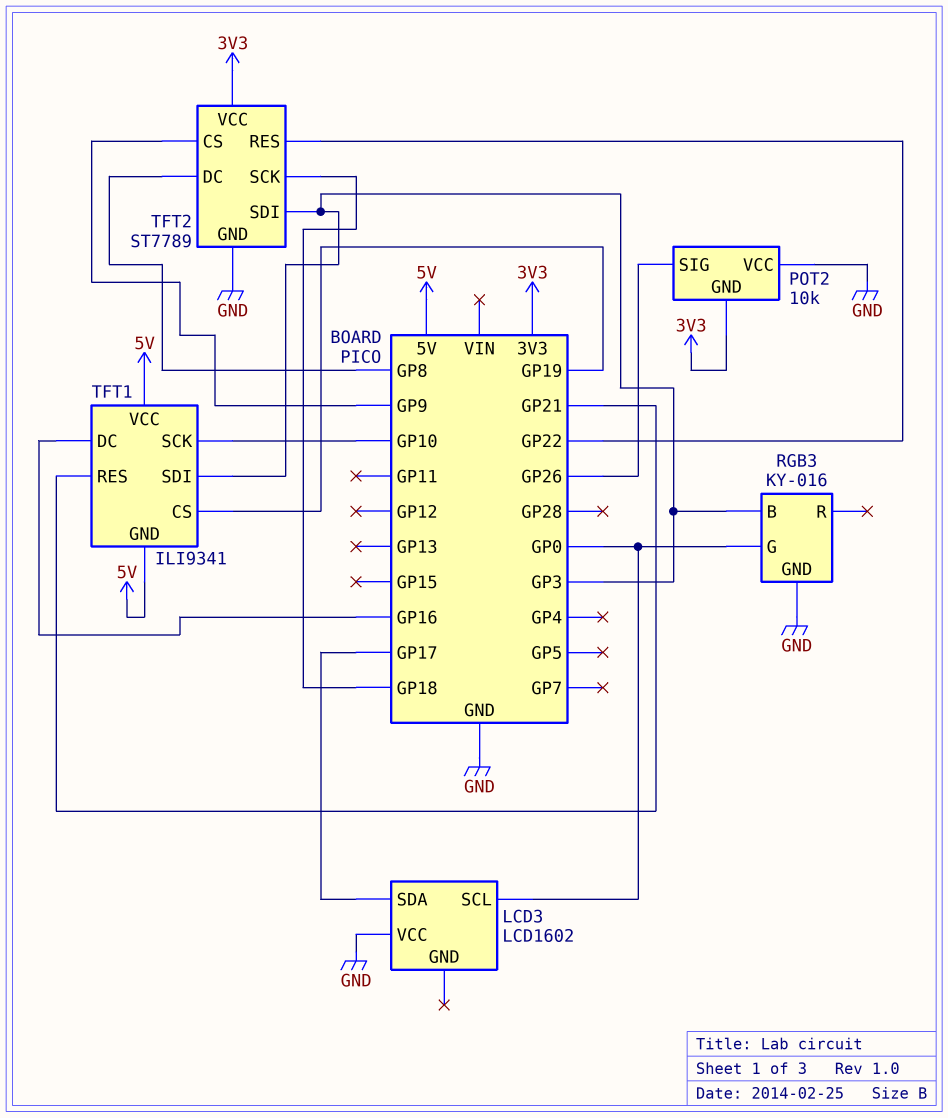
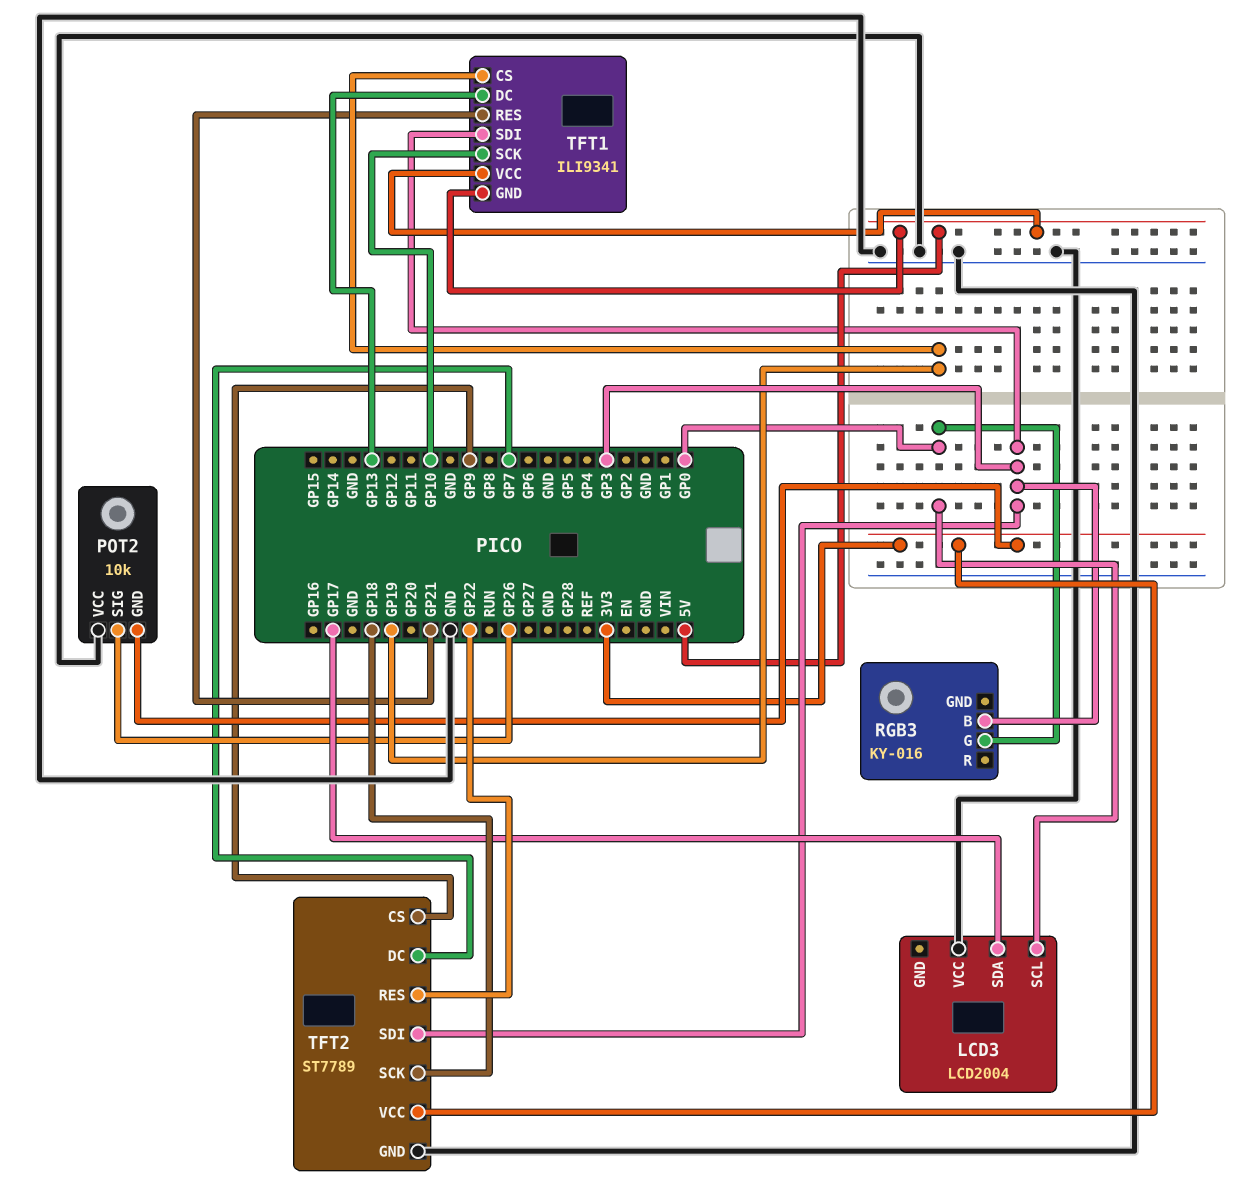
LCD3: LCD1602 -> LCD2004
RGB3 pin GND: GND -> none
TFT1 pin DC: GP16 -> GP13
TFT2 pin DC: GP8 -> GP7

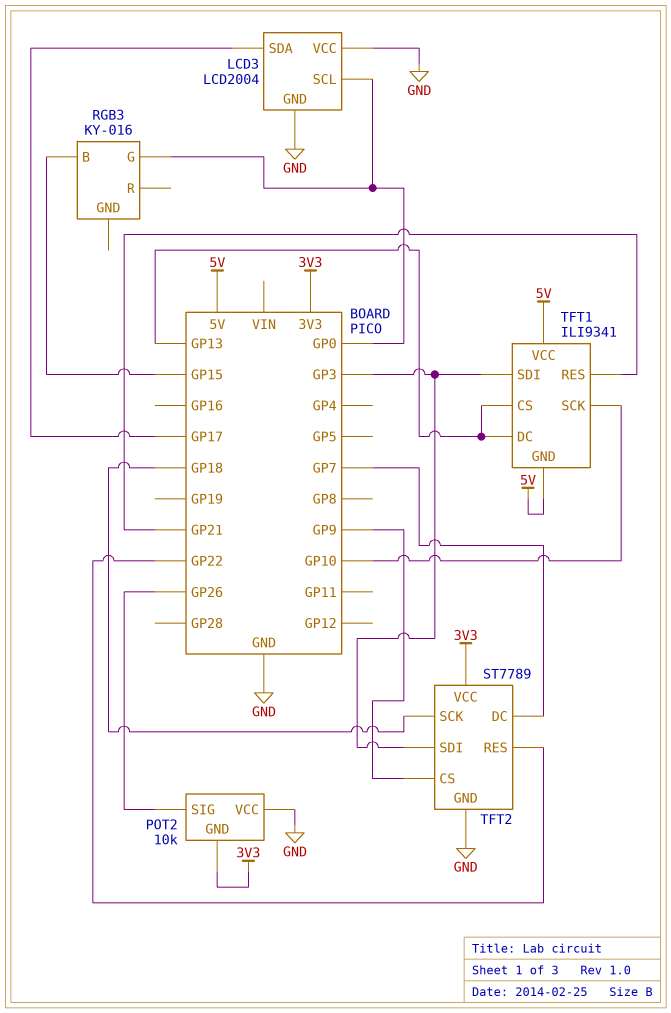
LCD3 pin GND: none -> GND
RGB3 pin B: GP3 -> GP15
TFT1 pin CS: GP19 -> GP13

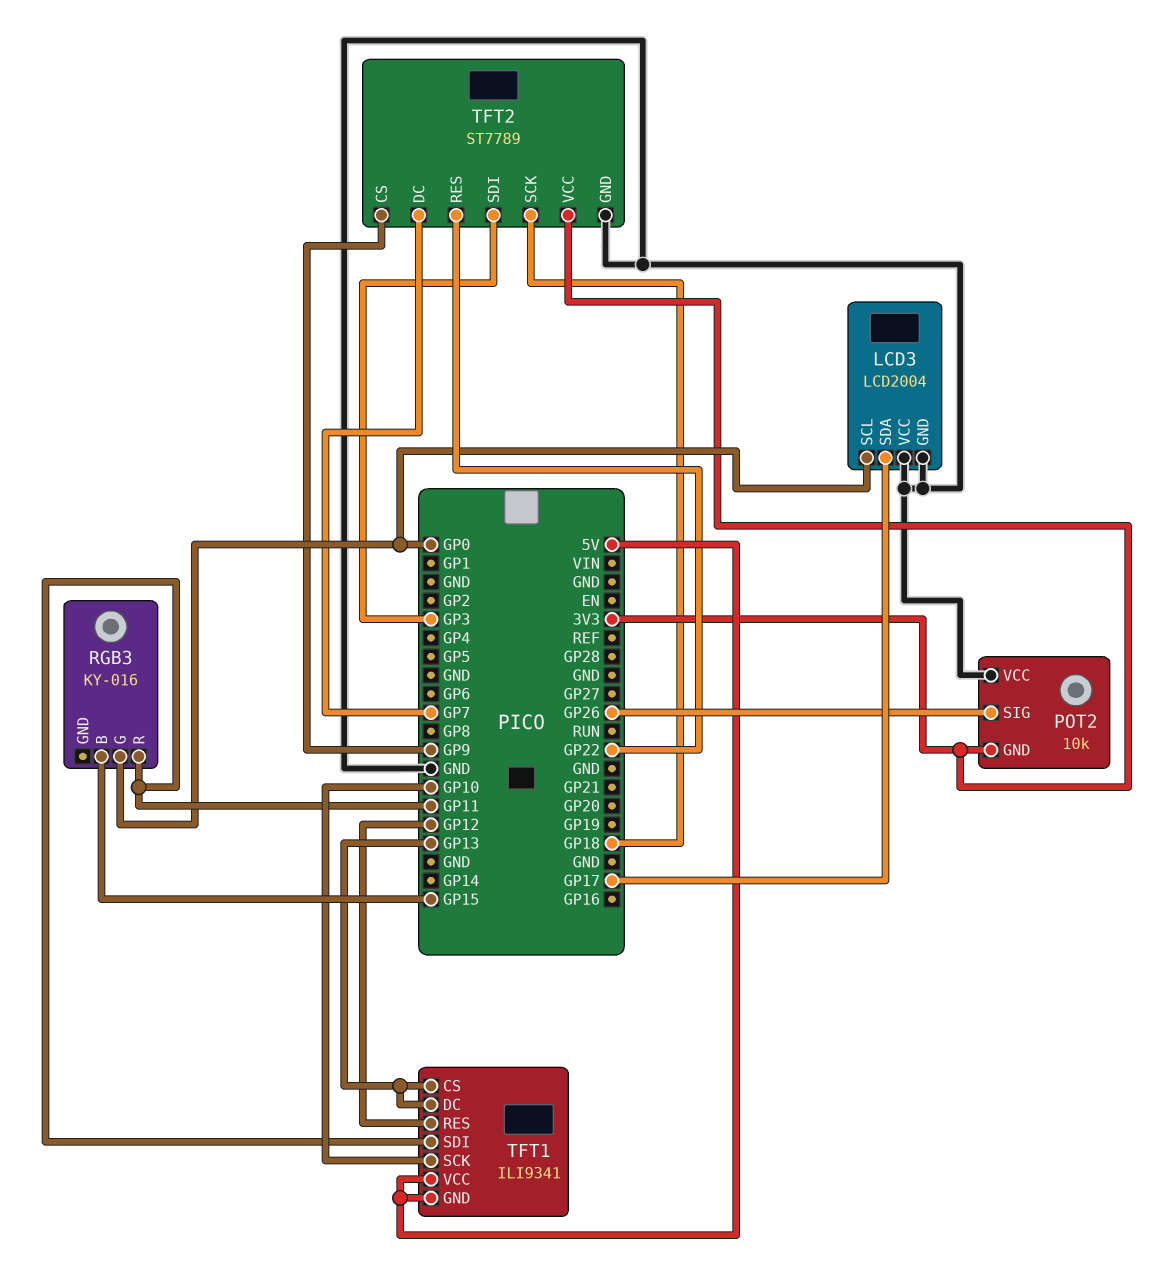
RGB3 pin R: none -> GP11
TFT1 pin RES: GP21 -> GP12
TFT1 pin SDI: GP3 -> GP11

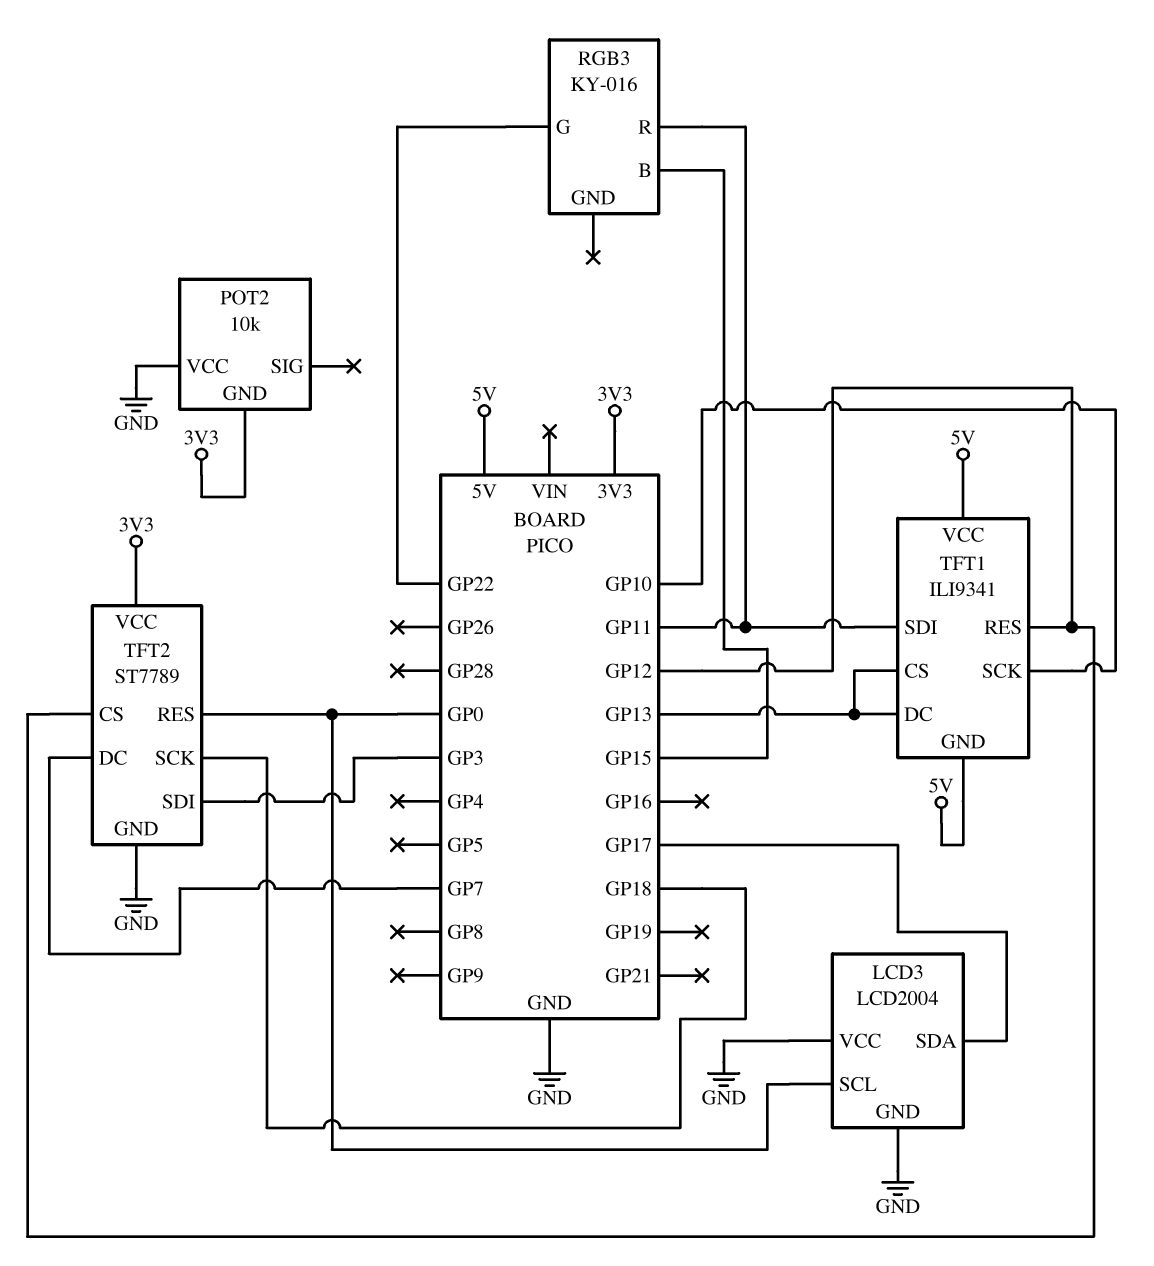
POT2 pin SIG: GP26 -> none
RGB3 pin G: GP0 -> GP22
TFT2 pin CS: GP9 -> GP12
TFT2 pin RES: GP22 -> GP0

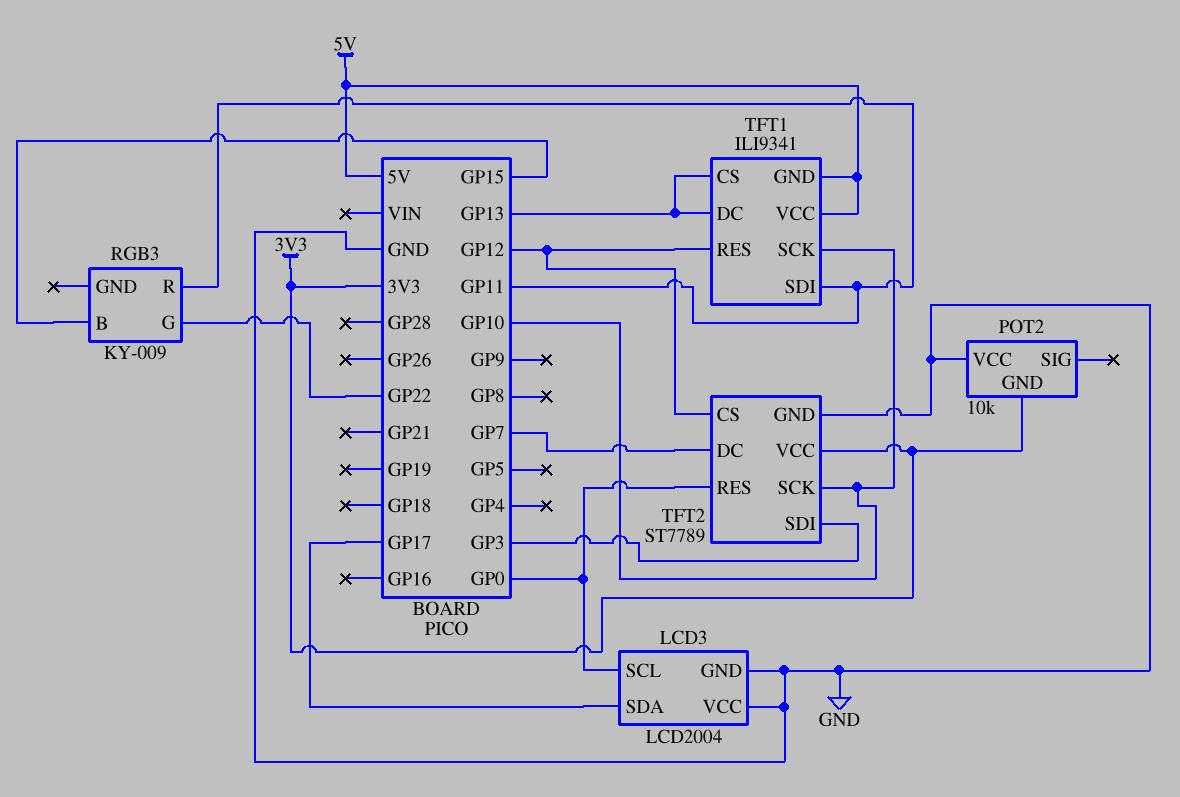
RGB3: KY-016 -> KY-009
TFT2 pin SCK: GP18 -> GP10

